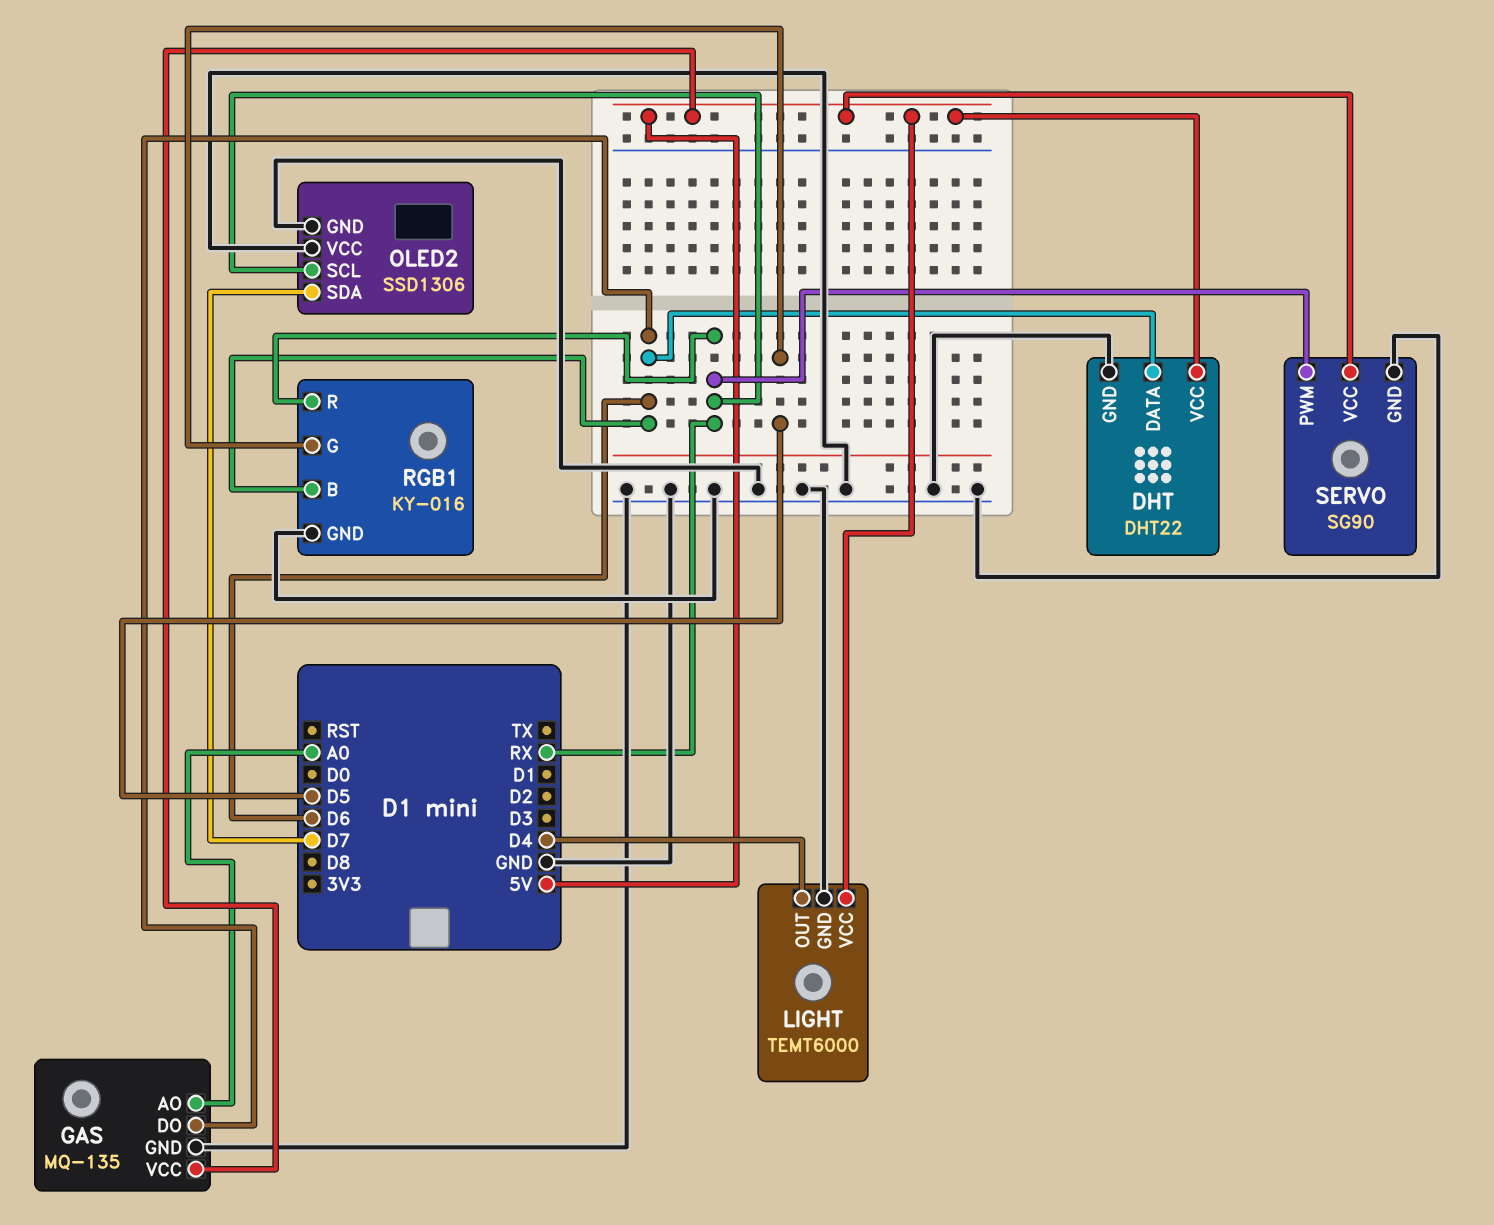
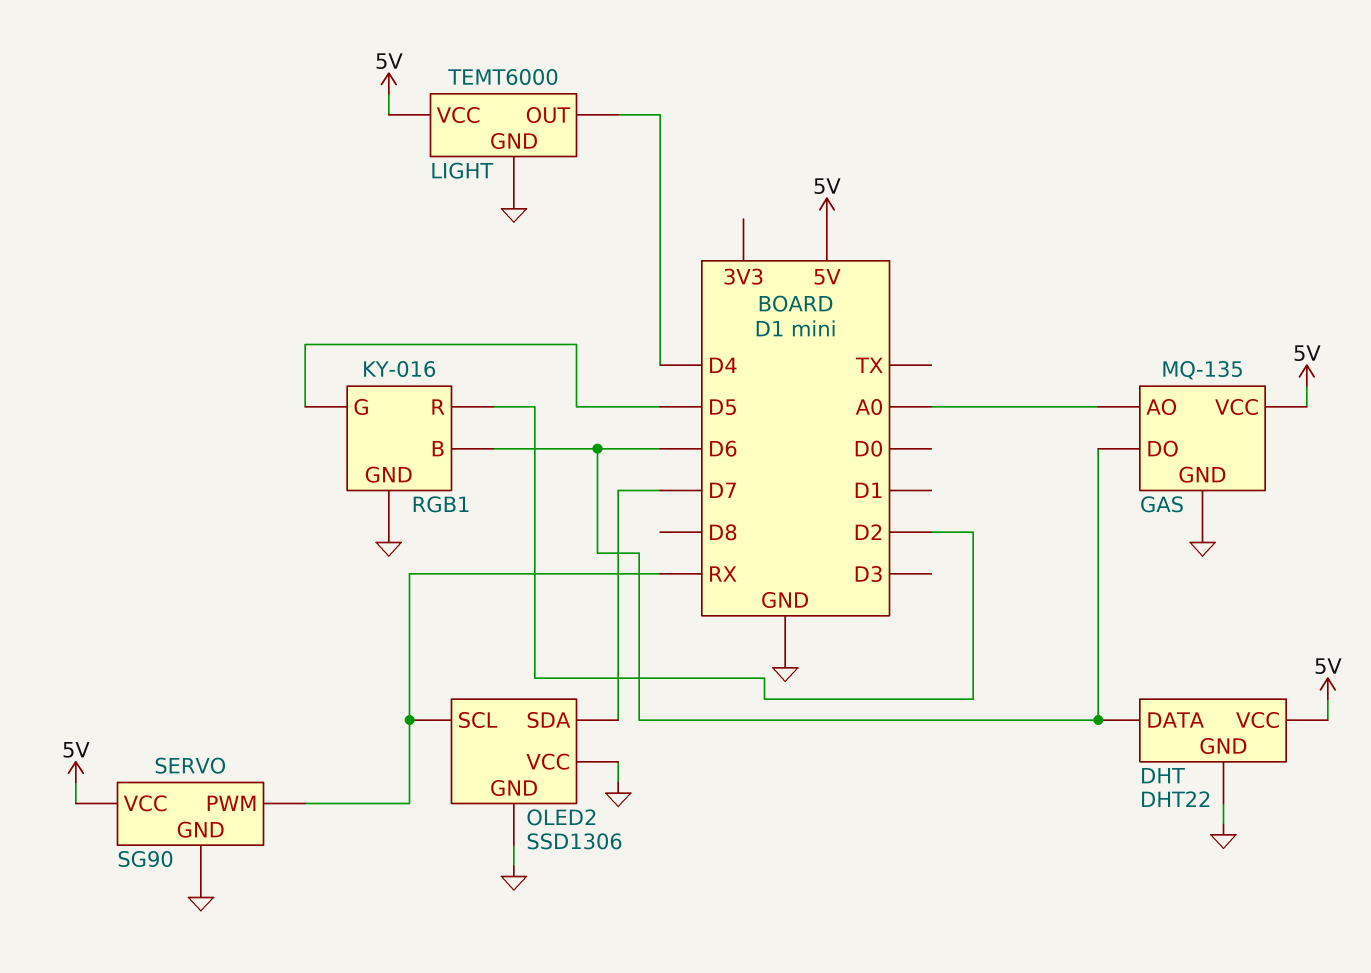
RGB1 pin R: RX -> D2

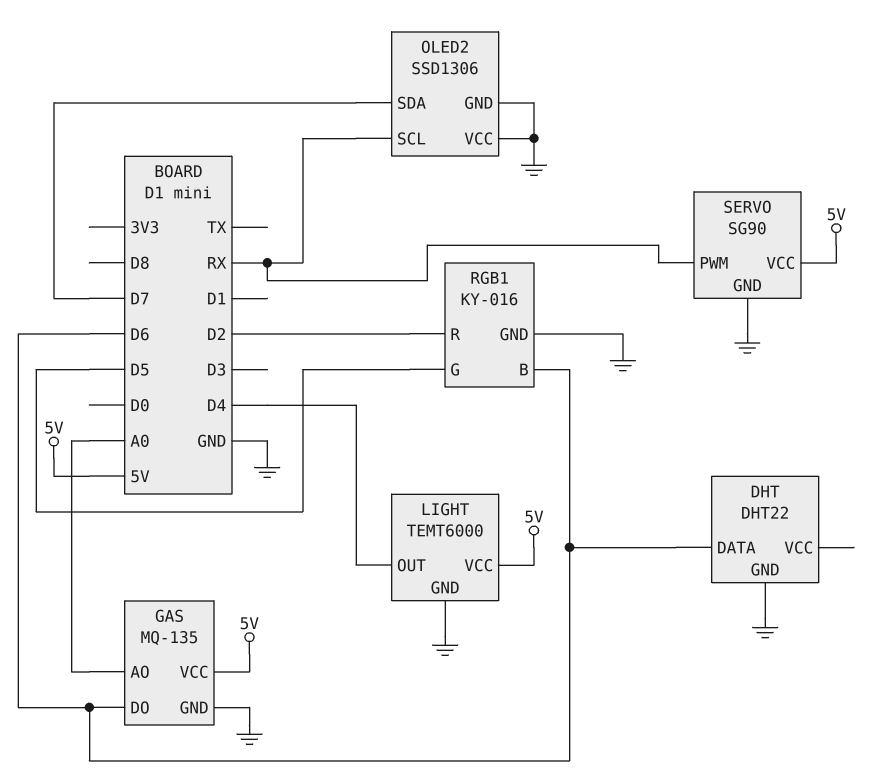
DHT pin VCC: 5V -> none

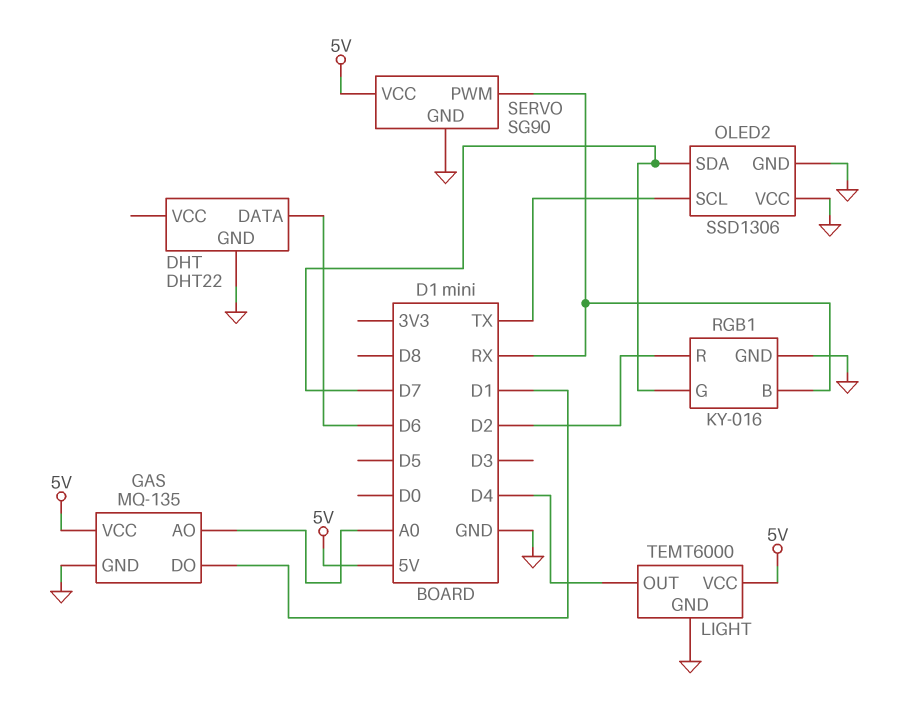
GAS pin DO: D6 -> D1
OLED2 pin SCL: RX -> TX
RGB1 pin B: D6 -> RX
RGB1 pin G: D5 -> D7

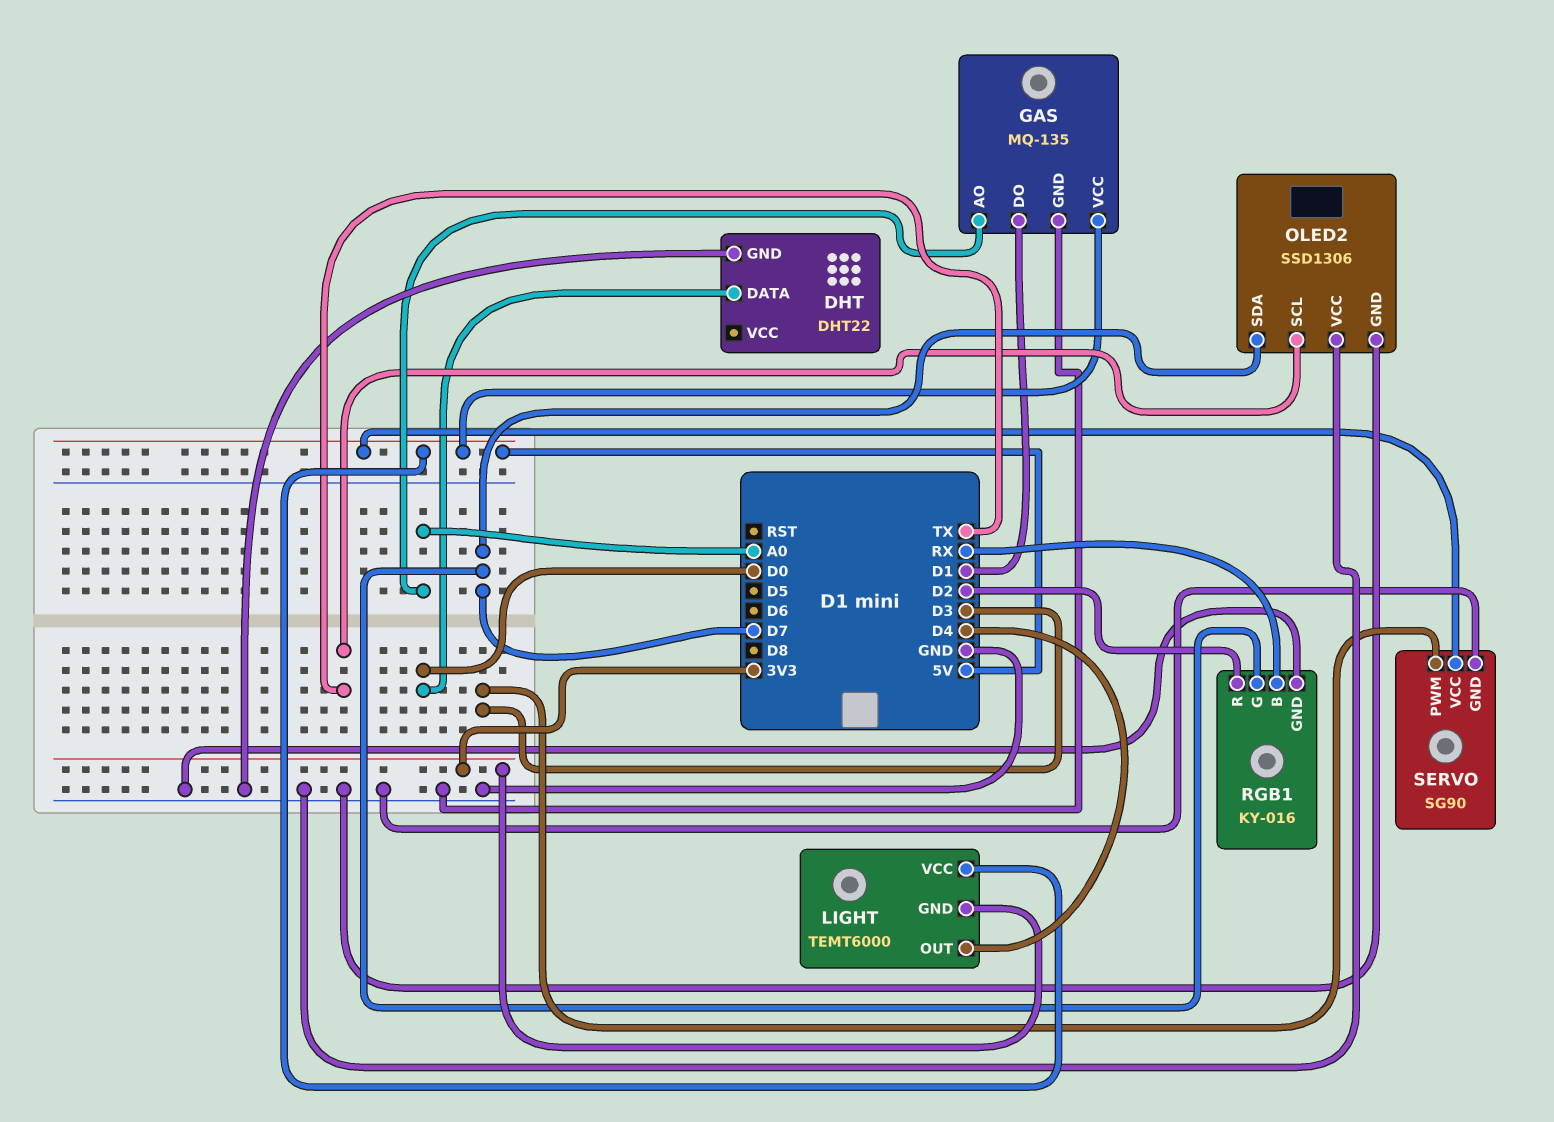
DHT pin DATA: D6 -> D0
LIGHT pin GND: GND -> 3V3
SERVO pin PWM: RX -> D3

